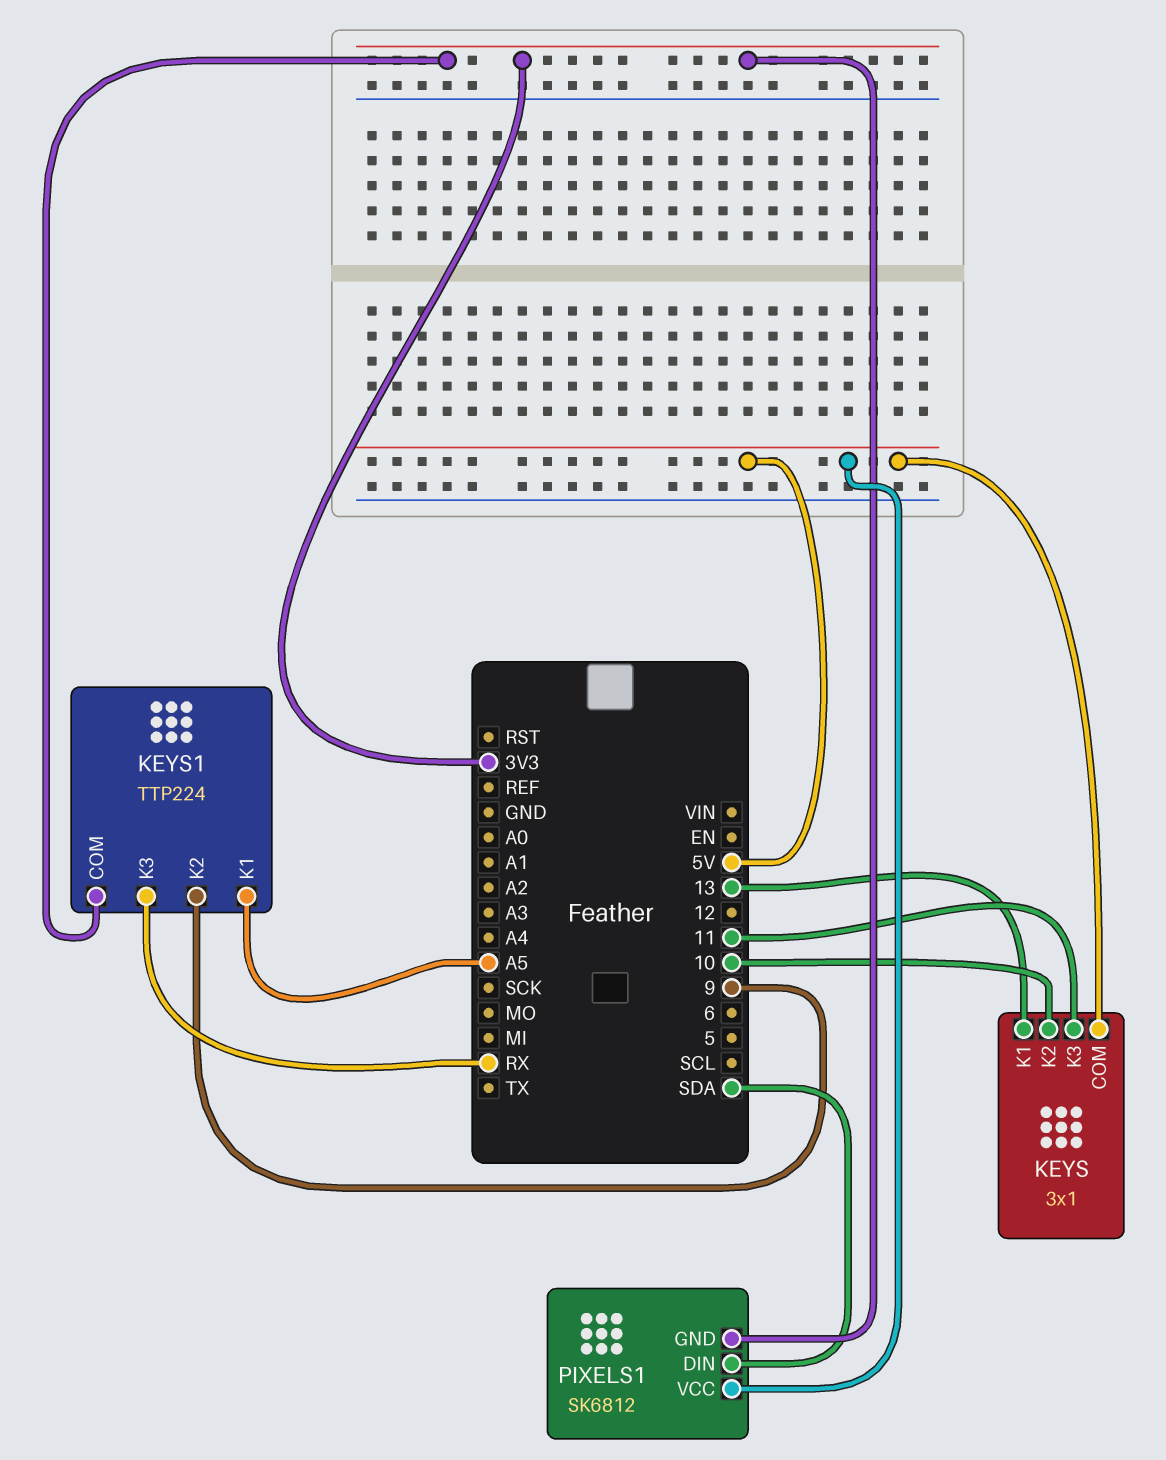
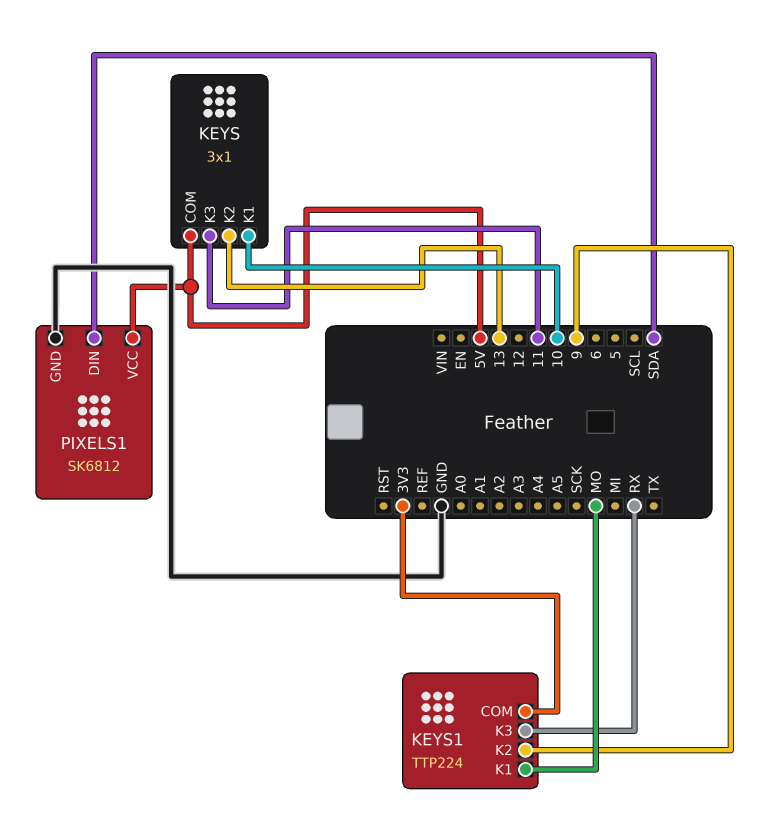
KEYS pin K1: 13 -> 10
KEYS pin K2: 10 -> 13
KEYS1 pin K1: A5 -> MO
PIXELS1 pin GND: 3V3 -> GND

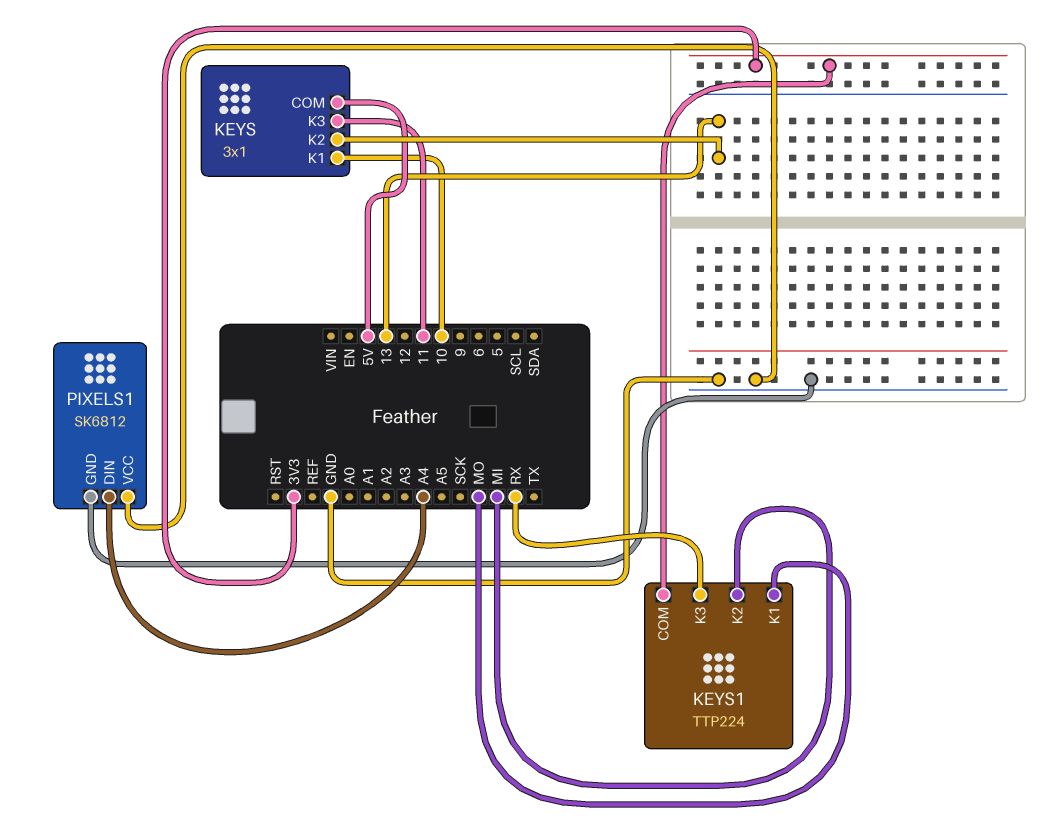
KEYS1 pin K2: 9 -> MI
PIXELS1 pin DIN: SDA -> A4
PIXELS1 pin VCC: 5V -> GND

